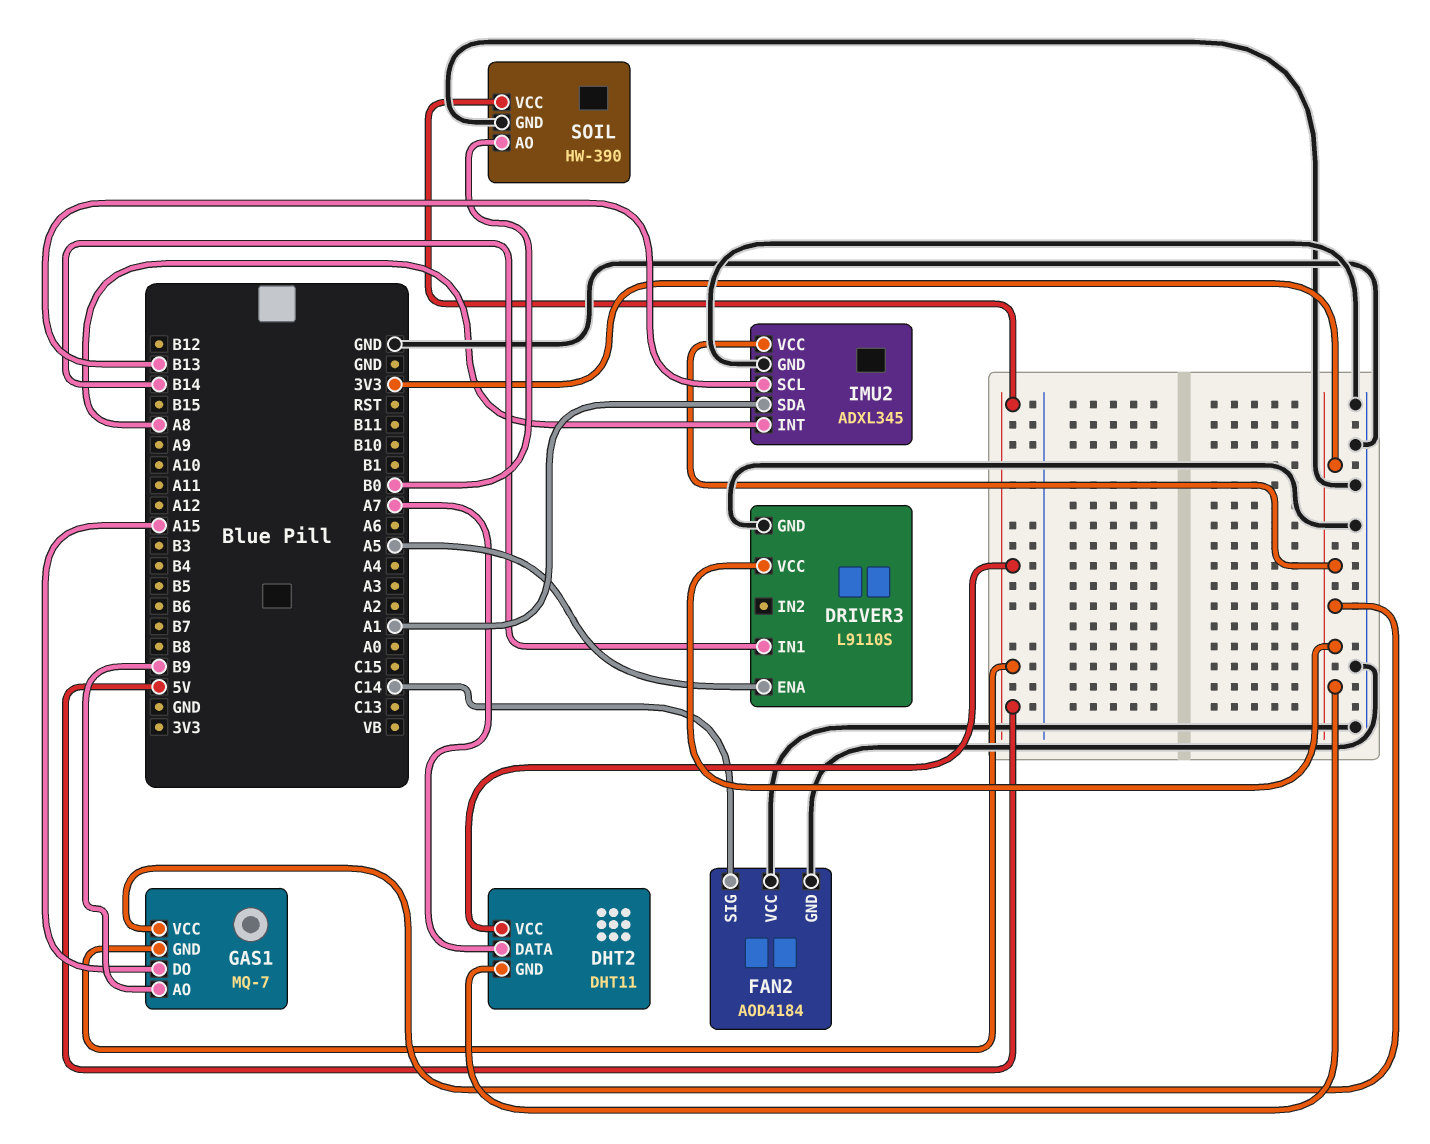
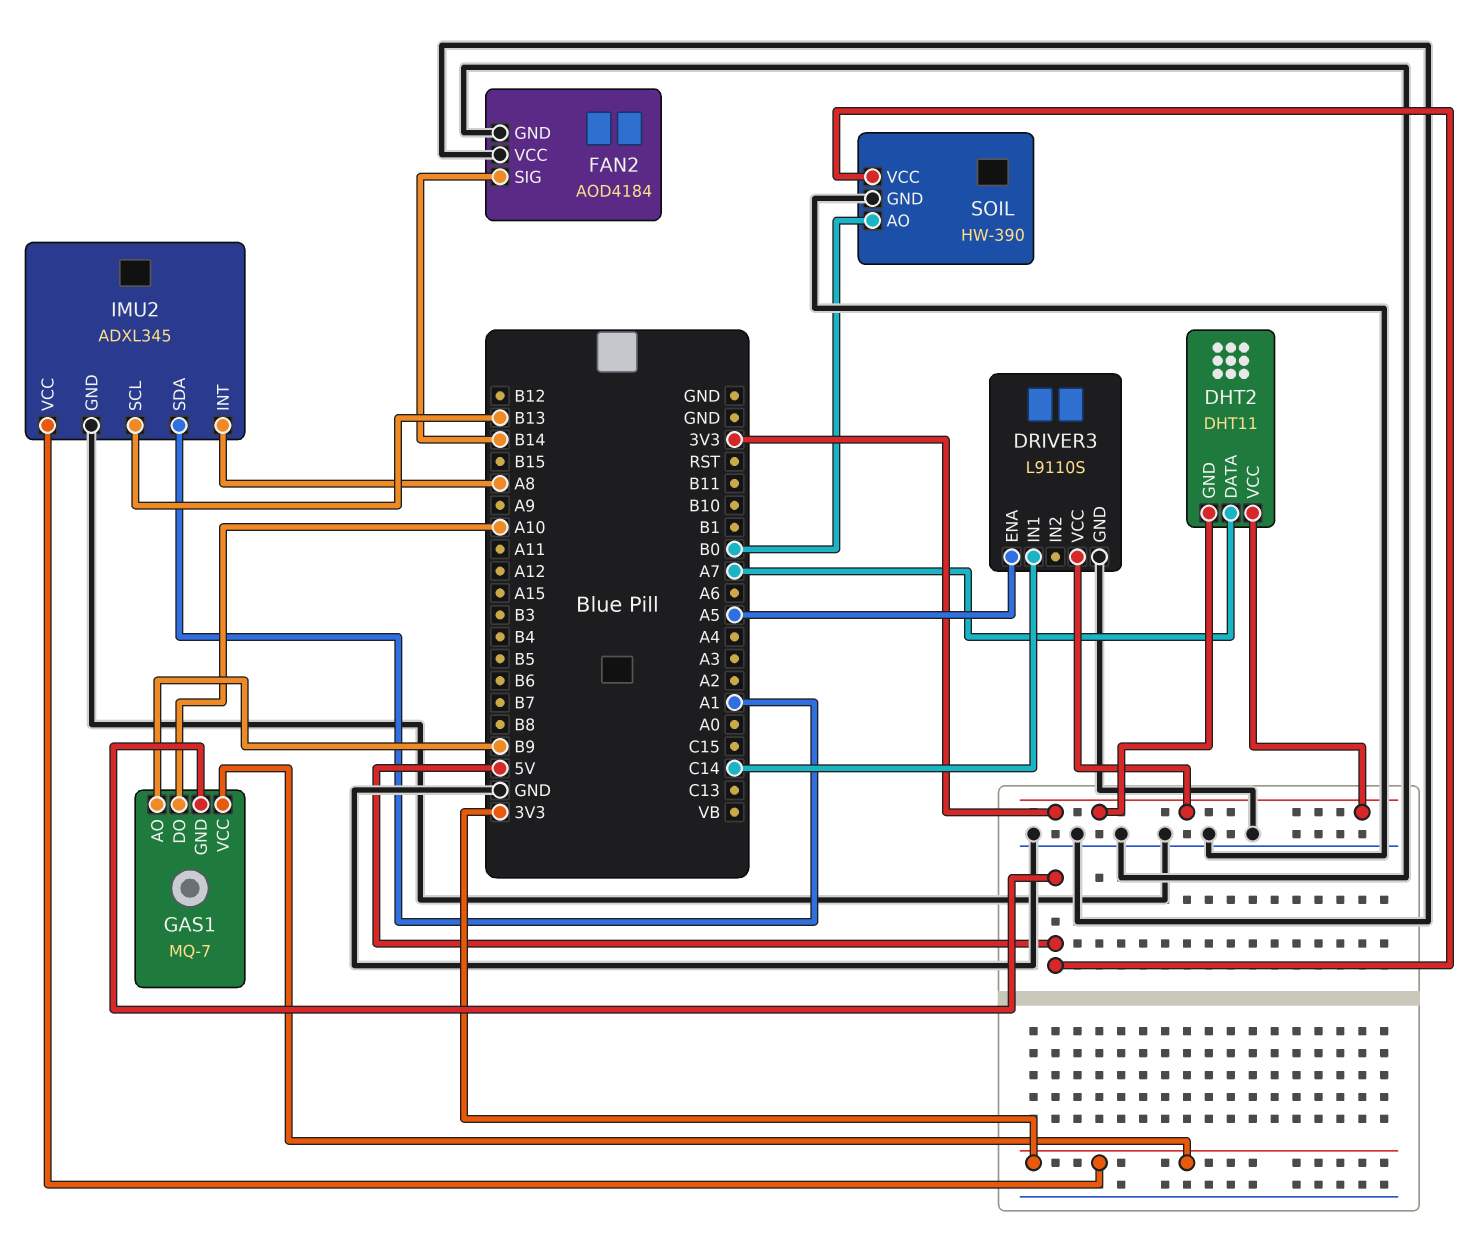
DHT2 pin VCC: 5V -> 3V3
DRIVER3 pin IN1: B14 -> C14
FAN2 pin SIG: C14 -> B14
GAS1 pin DO: A15 -> A10

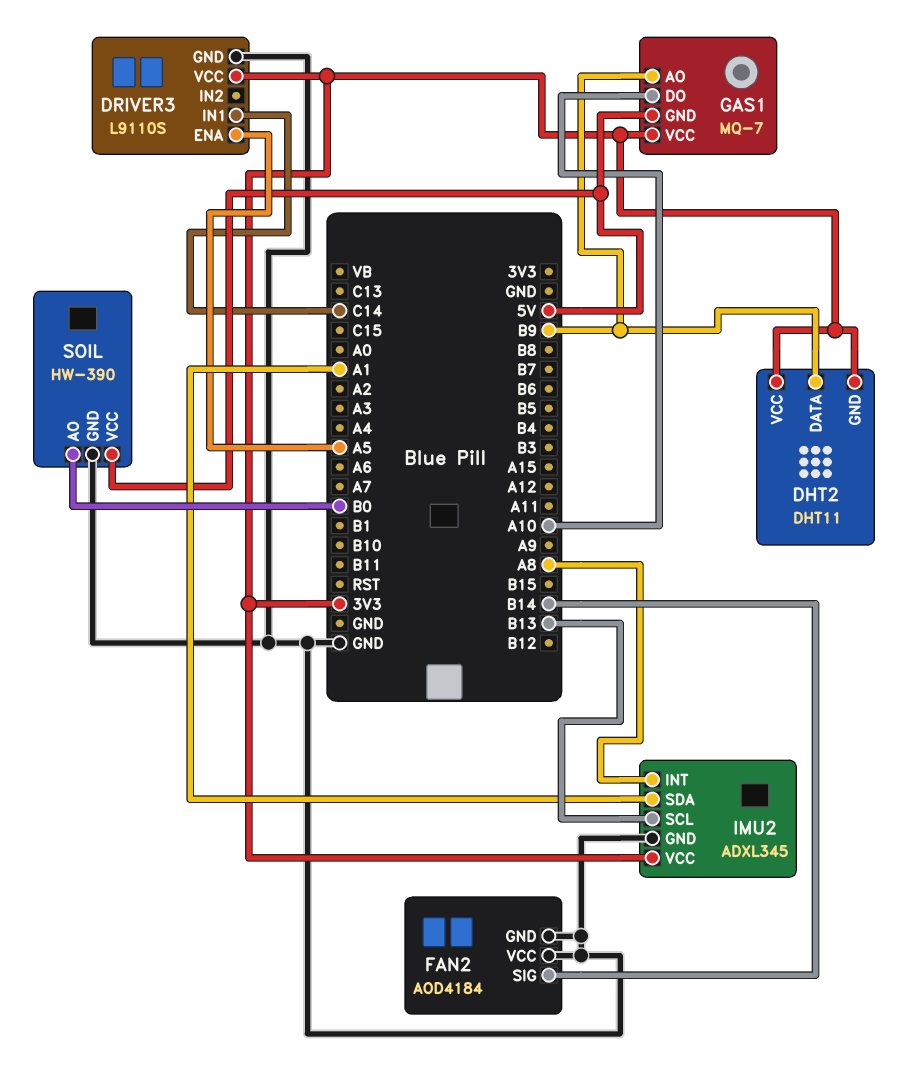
DHT2 pin DATA: A7 -> B9

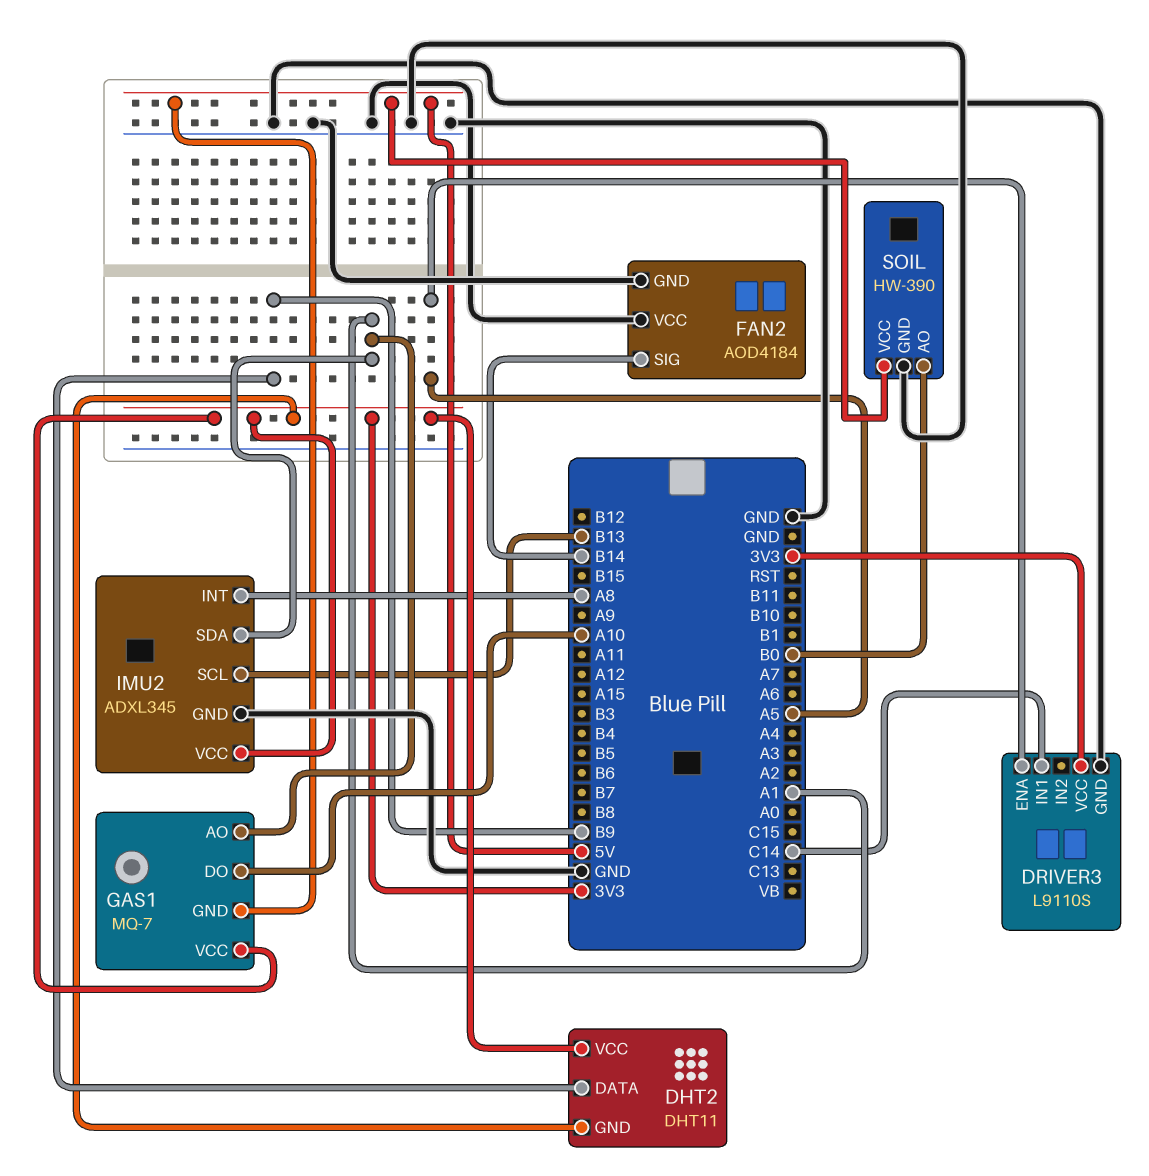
GAS1 pin AO: B9 -> A1

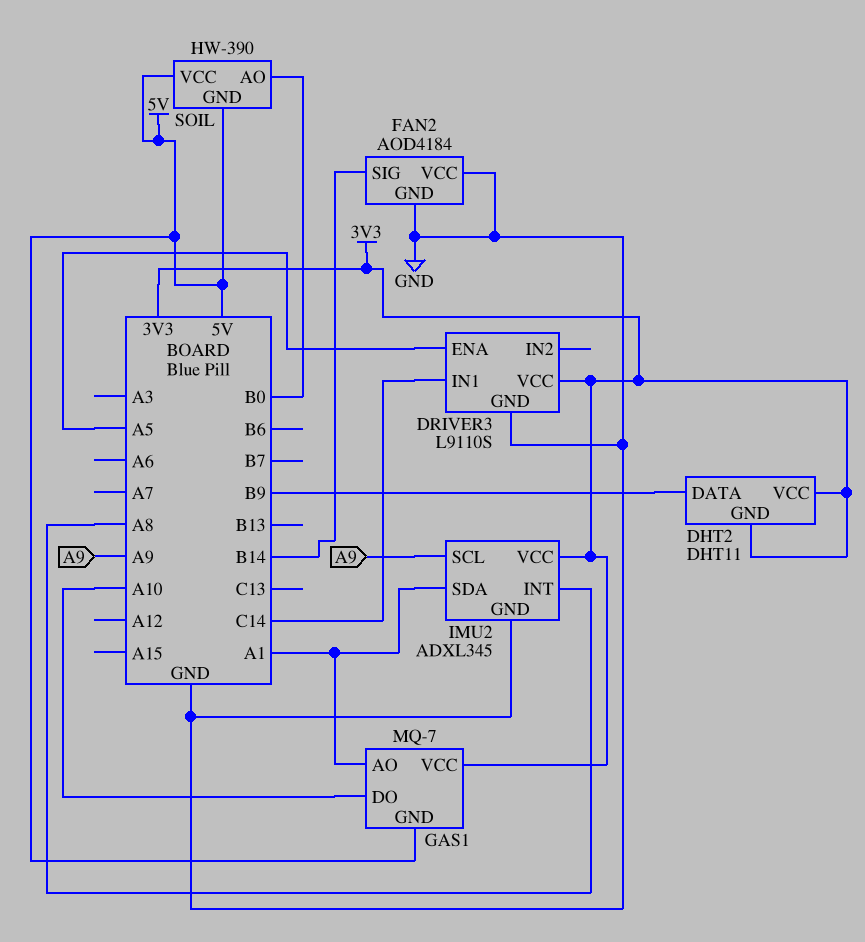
IMU2 pin SCL: B13 -> A9
SOIL pin GND: GND -> 5V

